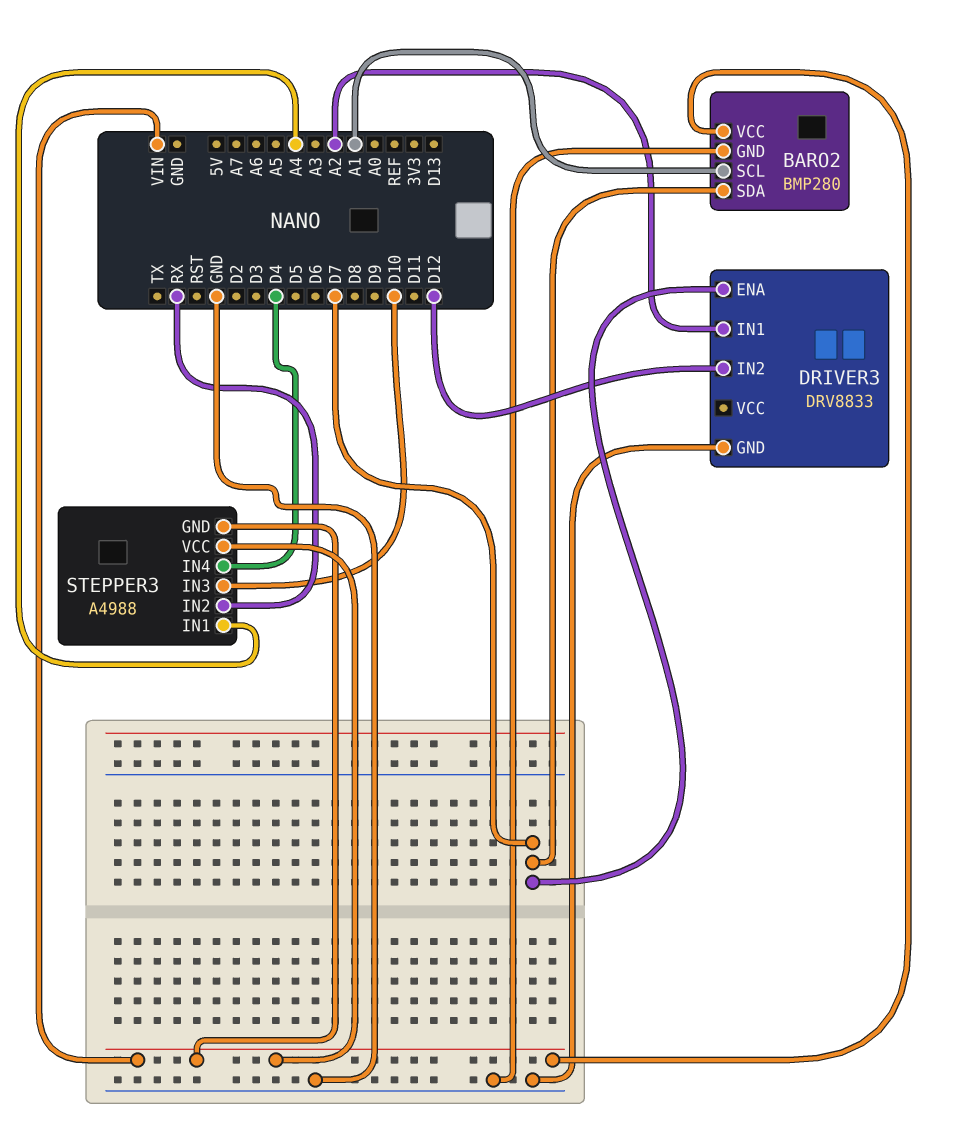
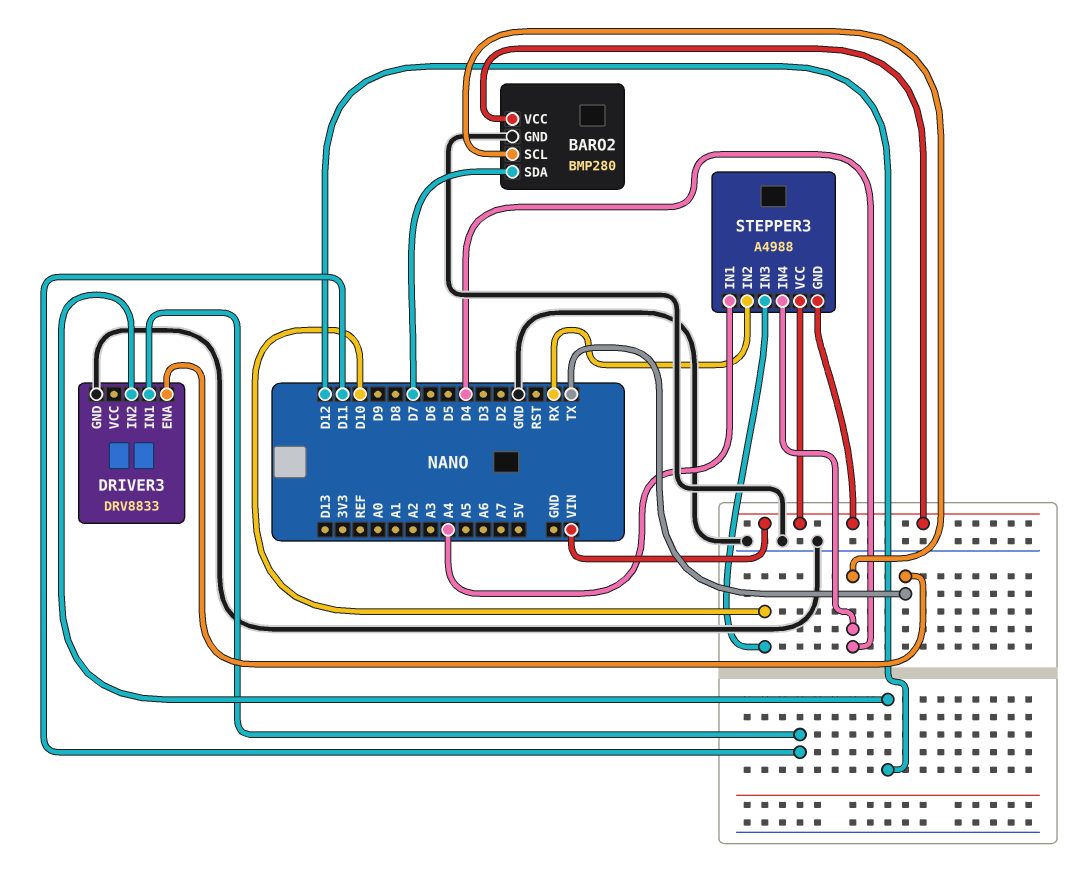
BARO2 pin SCL: A1 -> D4
DRIVER3 pin ENA: D7 -> TX
DRIVER3 pin IN1: A2 -> D11

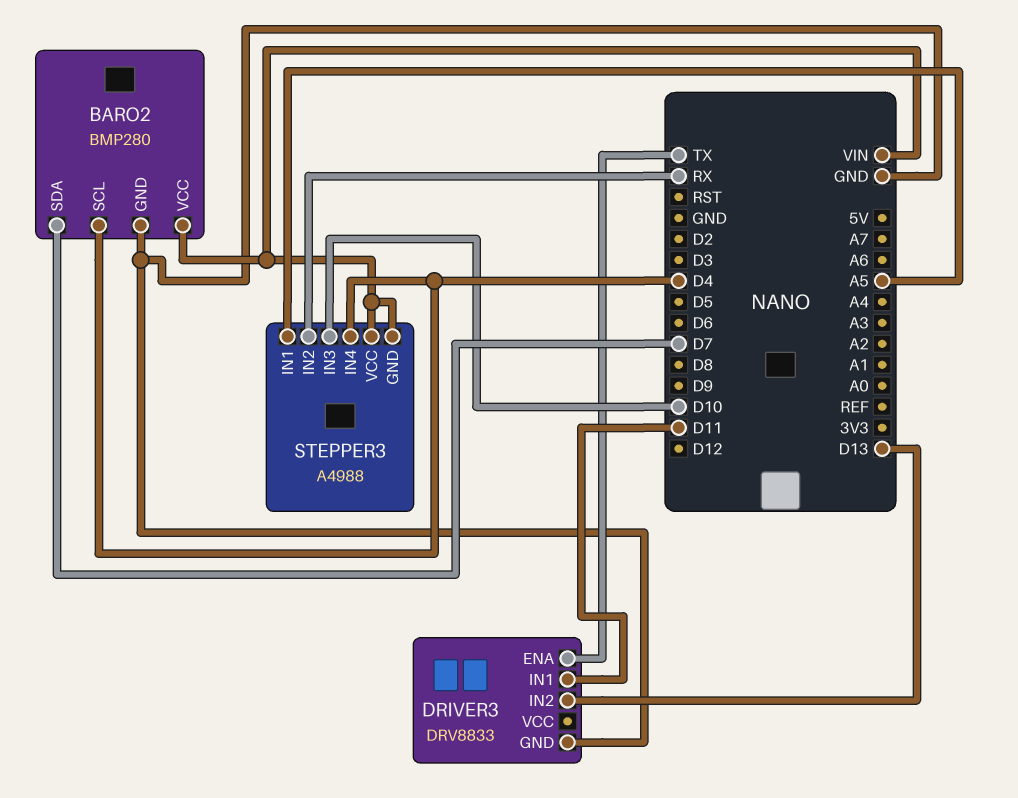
DRIVER3 pin IN2: D12 -> D13
STEPPER3 pin IN1: A4 -> A5

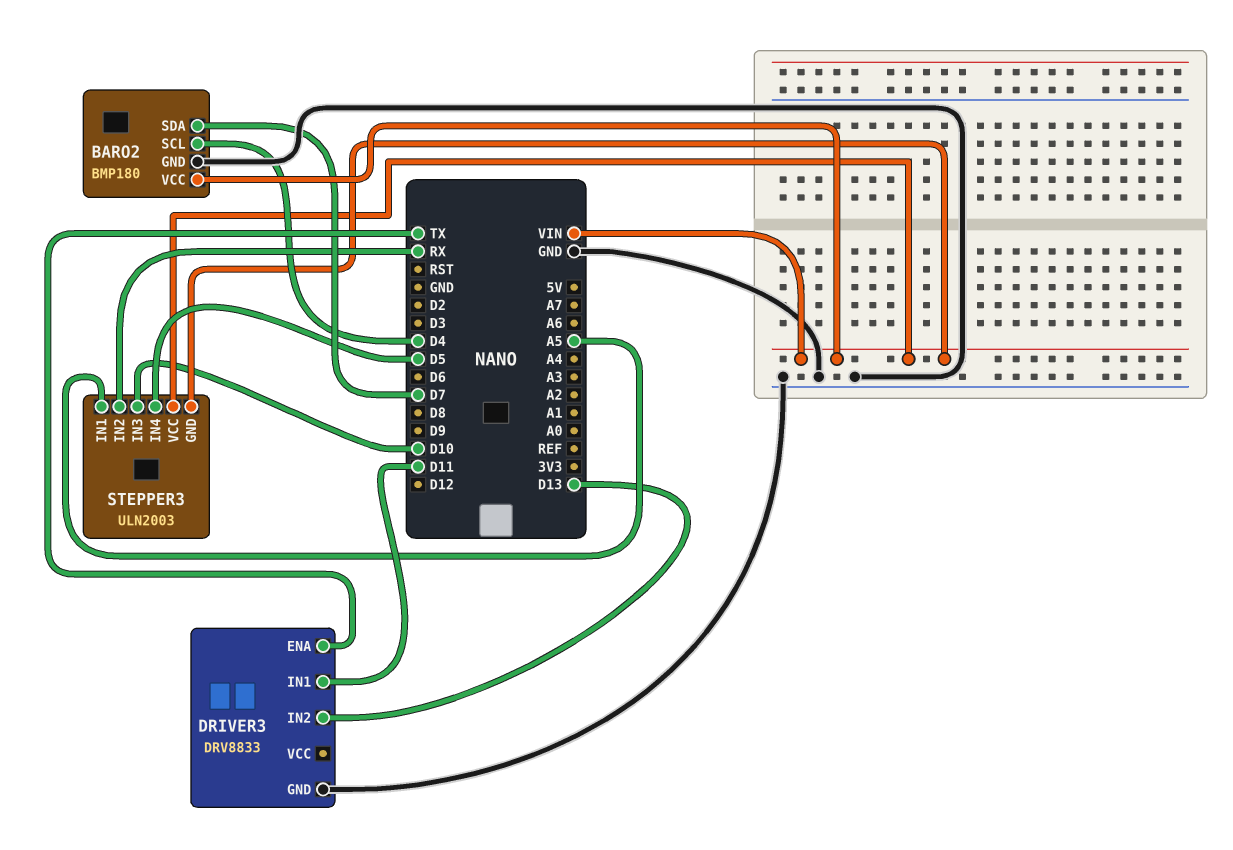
BARO2: BMP280 -> BMP180
STEPPER3: A4988 -> ULN2003
STEPPER3 pin IN4: D4 -> D5

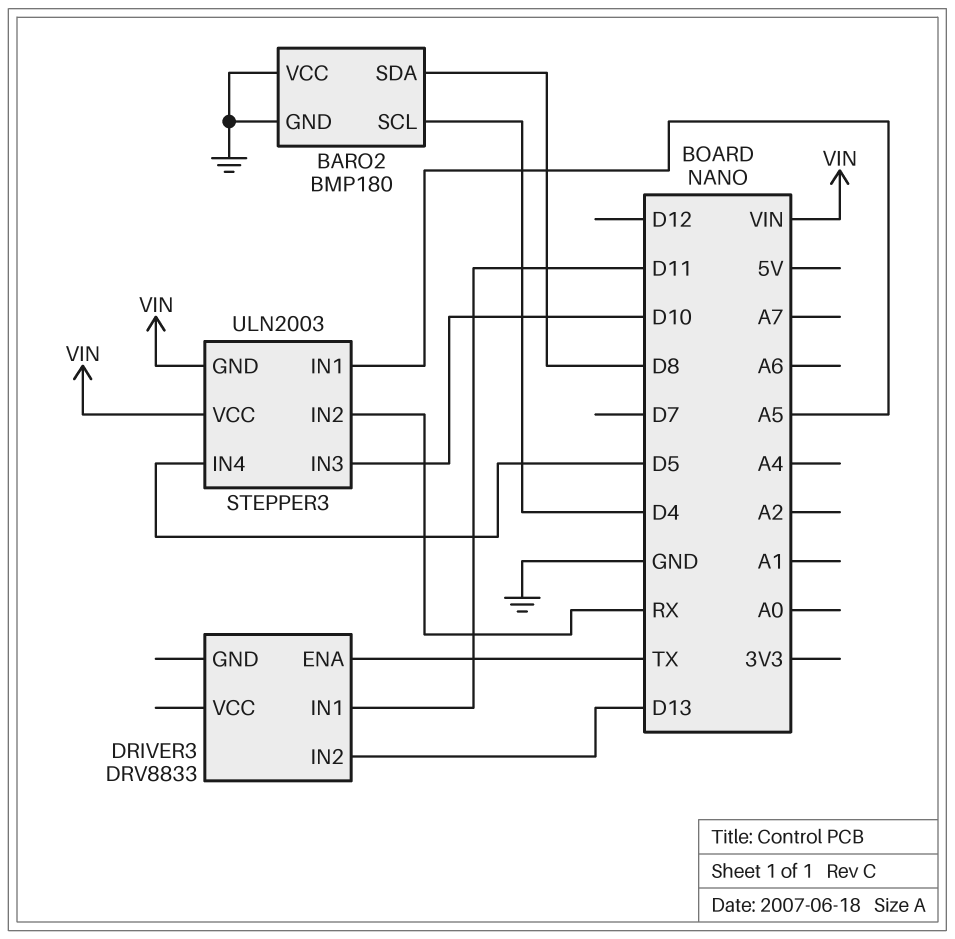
BARO2 pin SDA: D7 -> D8
BARO2 pin VCC: VIN -> GND
DRIVER3 pin GND: GND -> none

